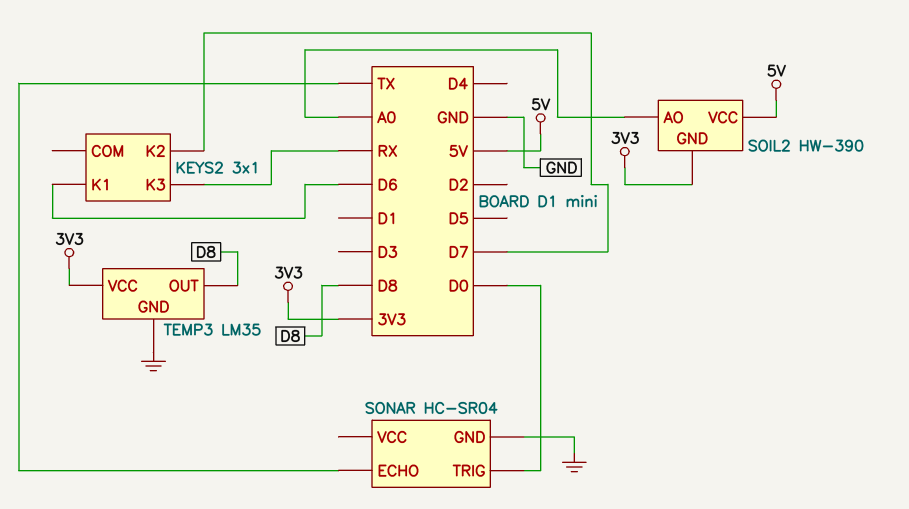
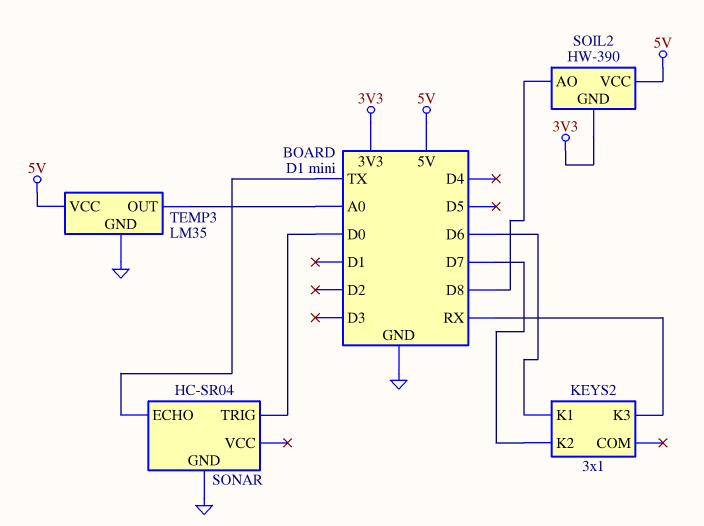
SOIL2 pin AO: A0 -> D8
TEMP3 pin OUT: D8 -> A0
TEMP3 pin VCC: 3V3 -> 5V

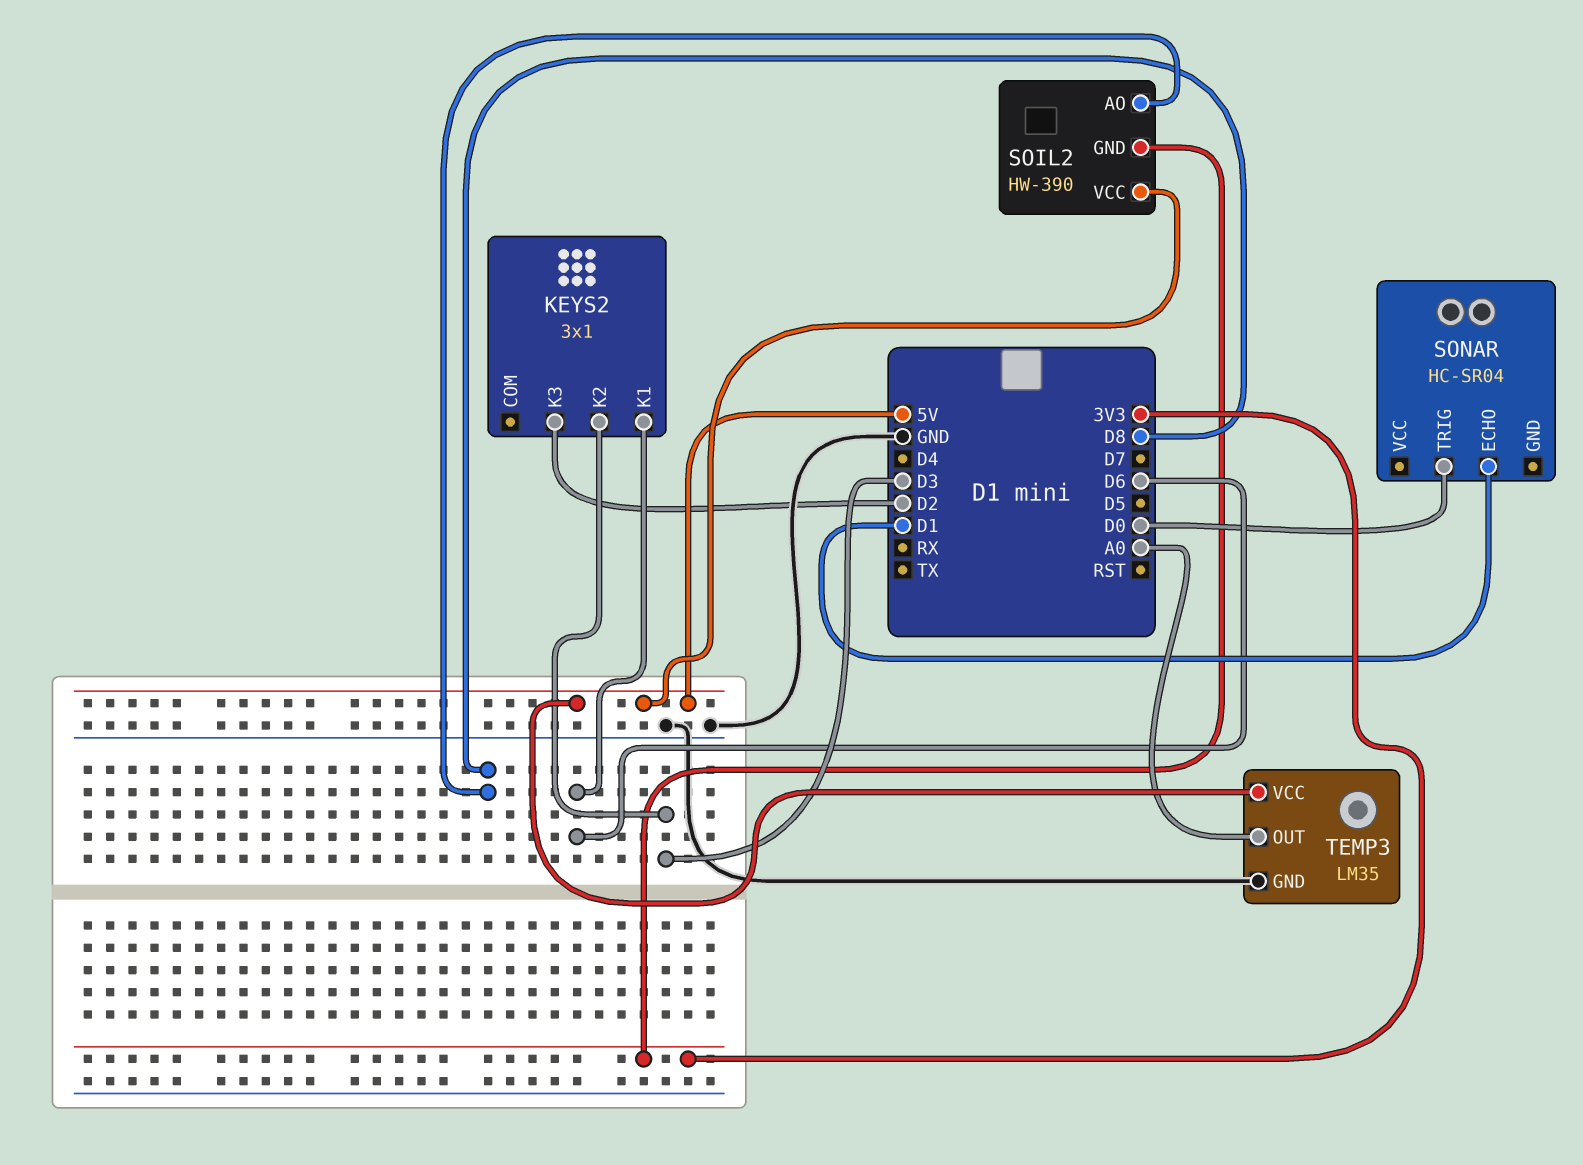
KEYS2 pin K2: D7 -> D3
KEYS2 pin K3: RX -> D2
SONAR pin ECHO: TX -> D1
SONAR pin GND: GND -> none

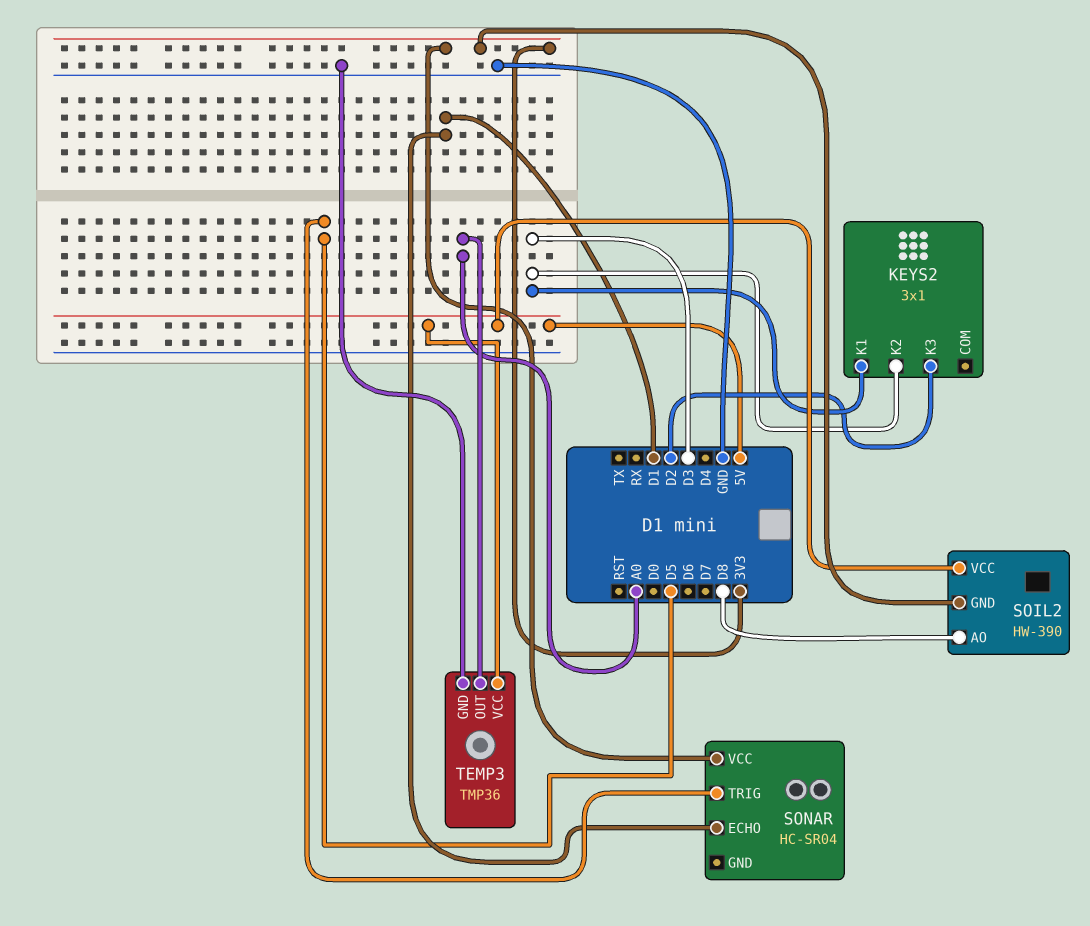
KEYS2 pin K1: D6 -> D3
SONAR pin TRIG: D0 -> D5
SONAR pin VCC: none -> 3V3
TEMP3: LM35 -> TMP36

